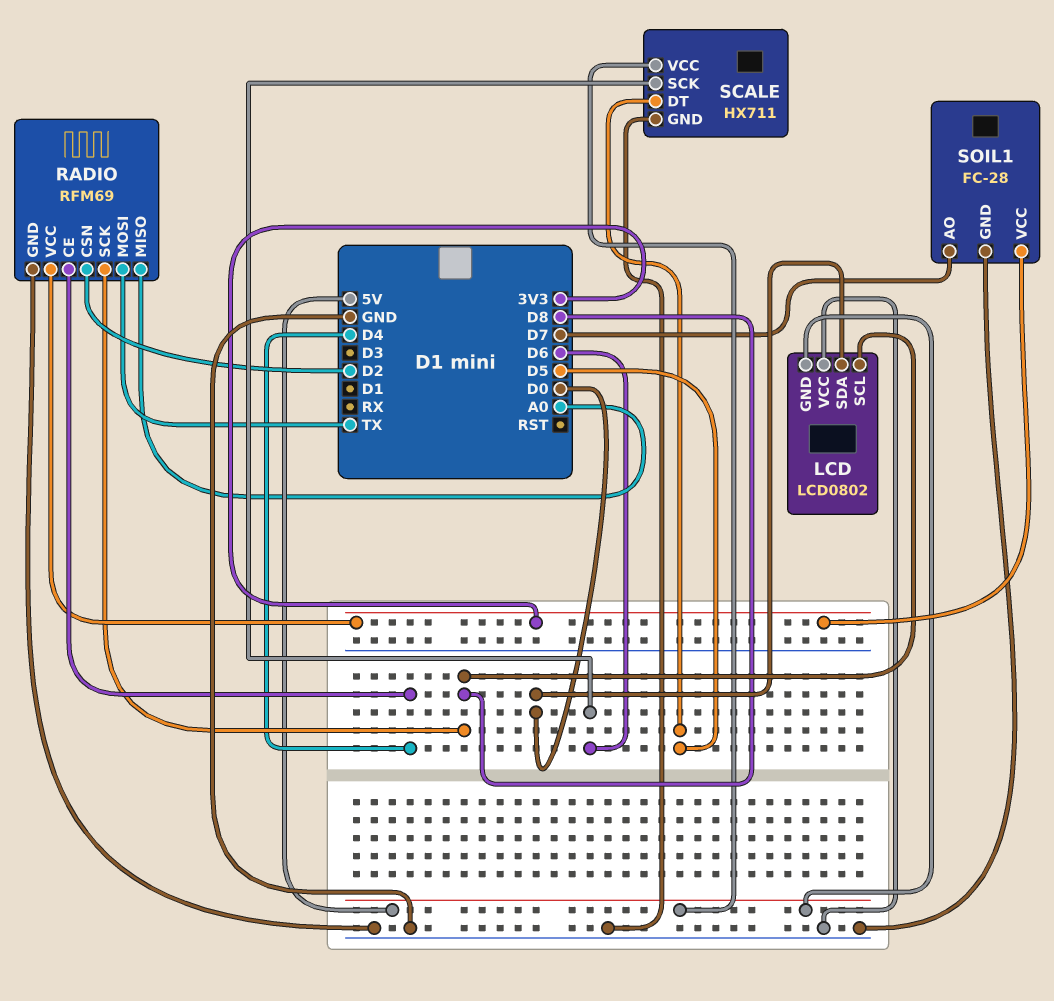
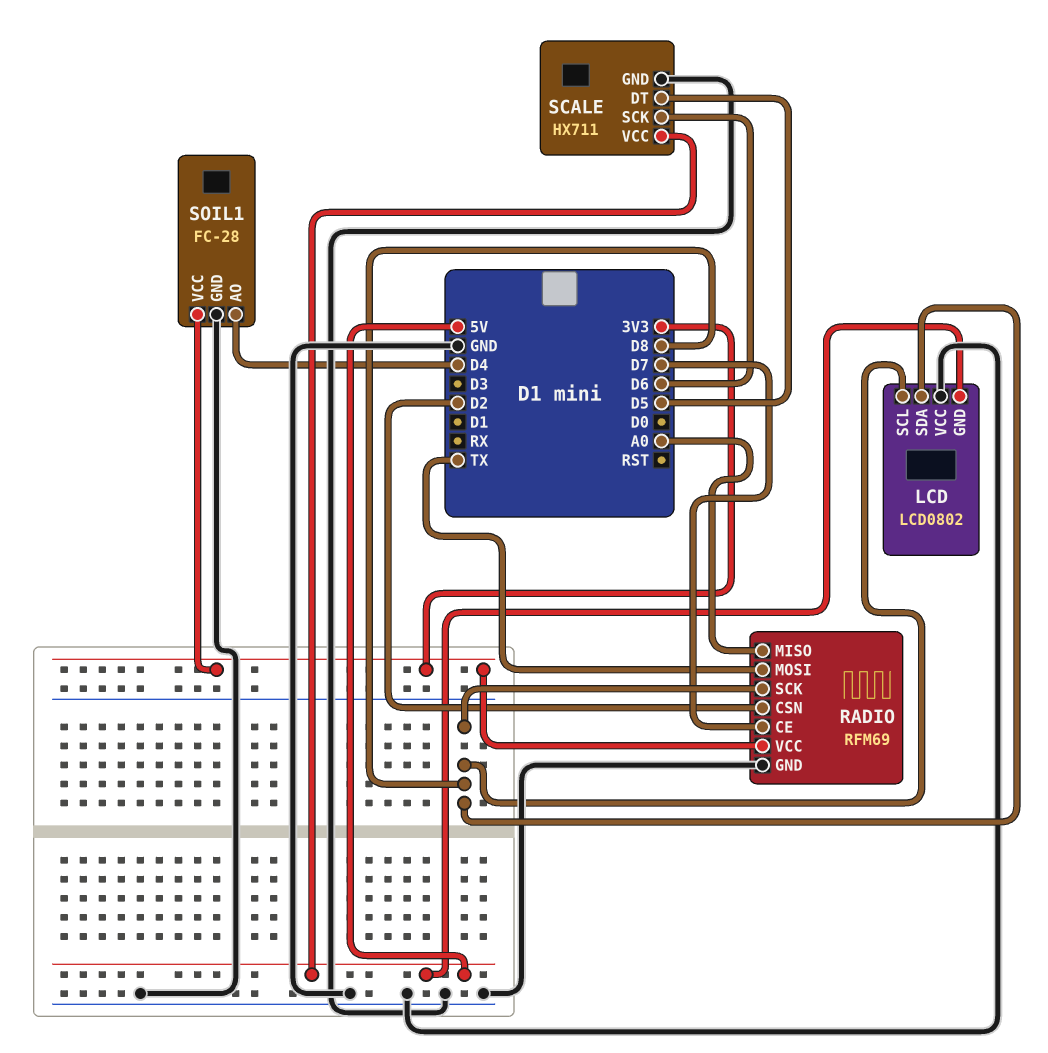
LCD pin SDA: D0 -> D8
RADIO pin CE: D4 -> D7
SOIL1 pin AO: D7 -> D4

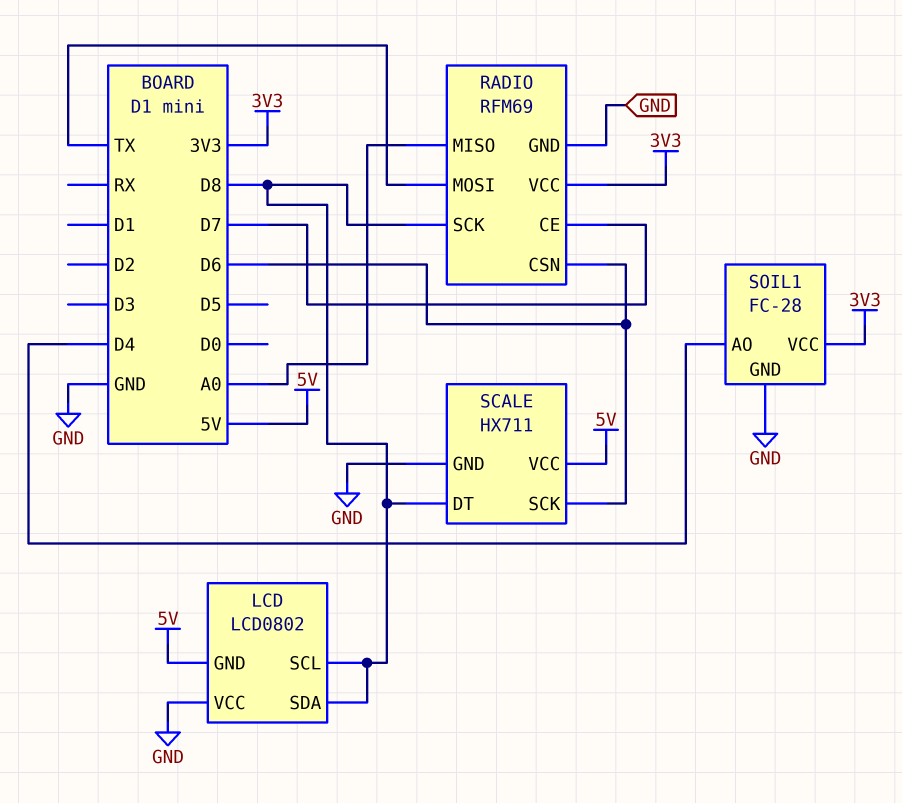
RADIO pin CSN: D2 -> D6
SCALE pin DT: D5 -> D8

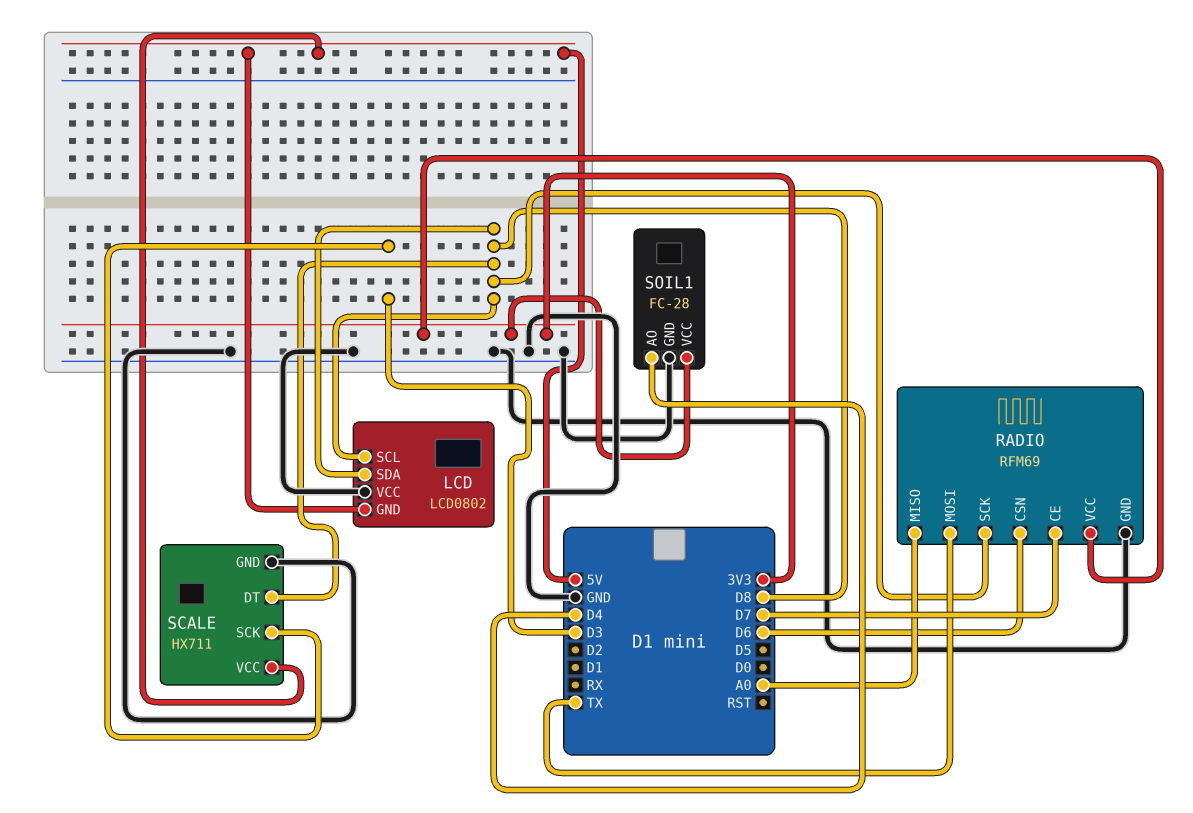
SCALE pin SCK: D6 -> D3

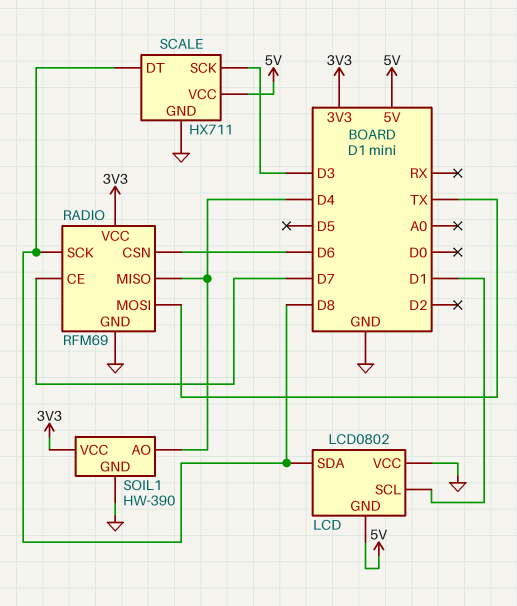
LCD pin SCL: D8 -> D1
RADIO pin MISO: A0 -> D4
SOIL1: FC-28 -> HW-390

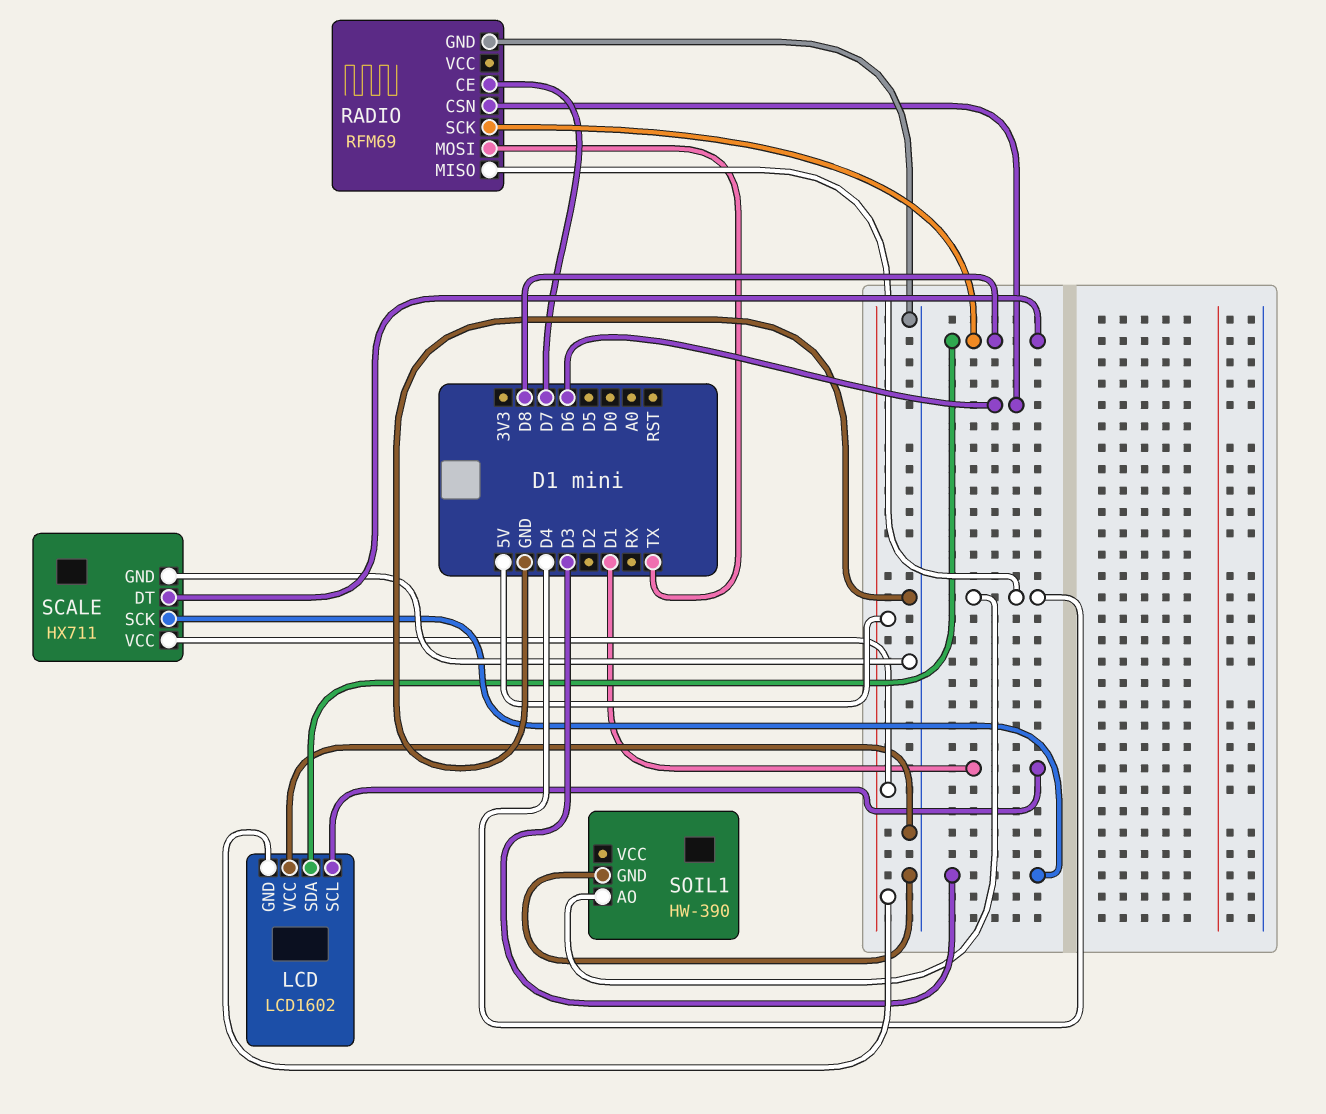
LCD: LCD0802 -> LCD1602
RADIO pin VCC: 3V3 -> none
SOIL1 pin VCC: 3V3 -> none

